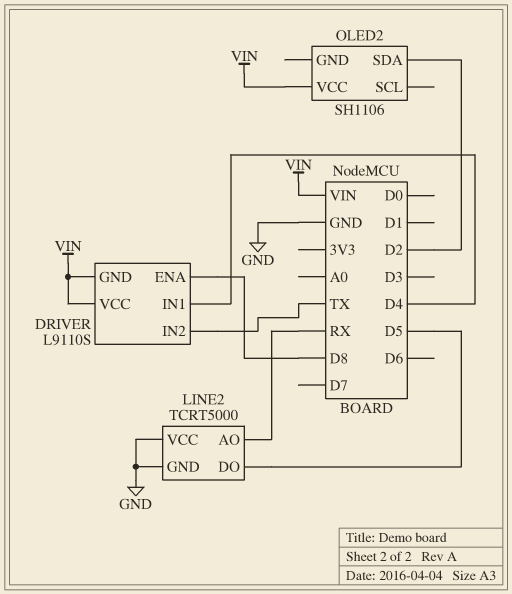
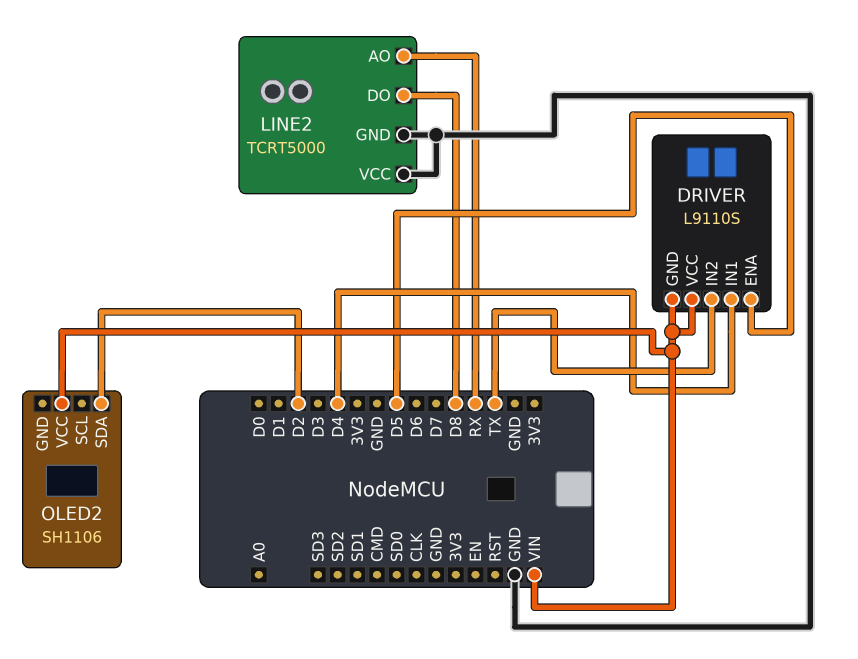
DRIVER pin ENA: D8 -> D5
LINE2 pin DO: D5 -> D8

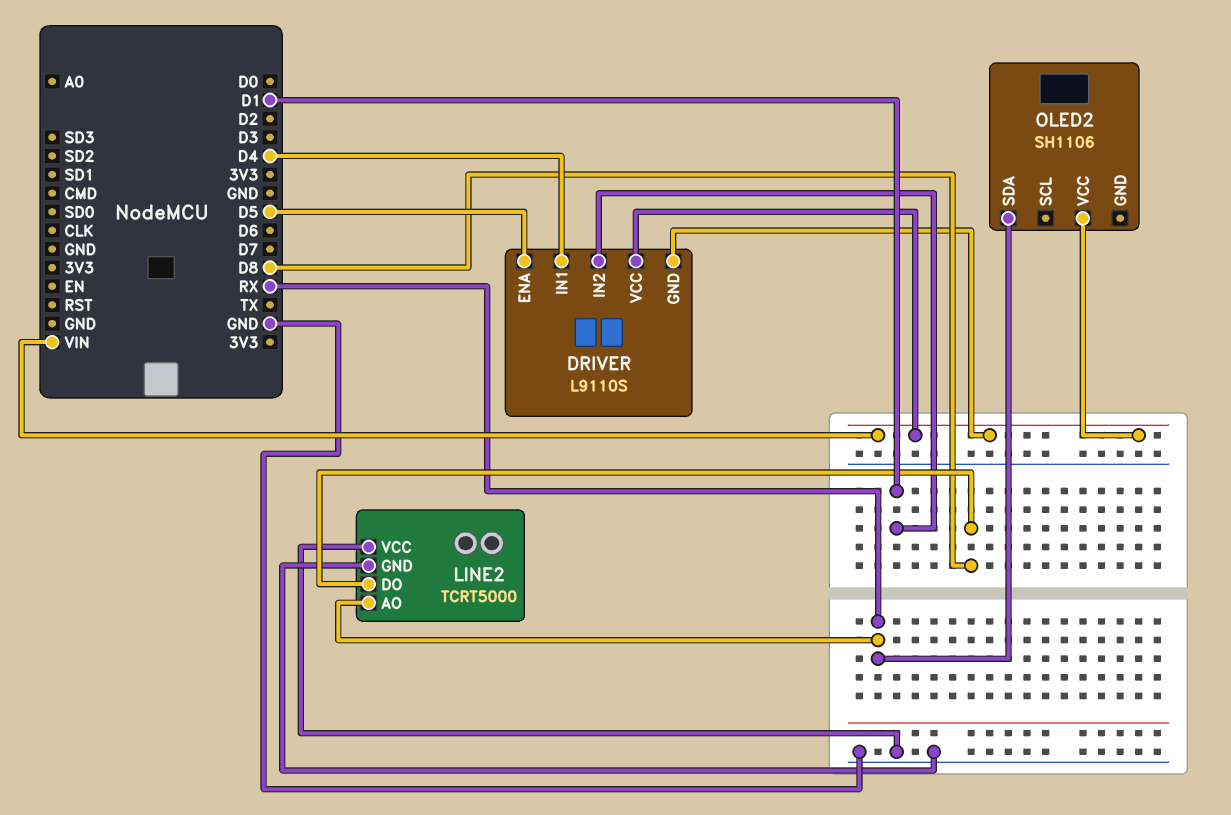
DRIVER pin IN2: TX -> D1
OLED2 pin SDA: D2 -> RX

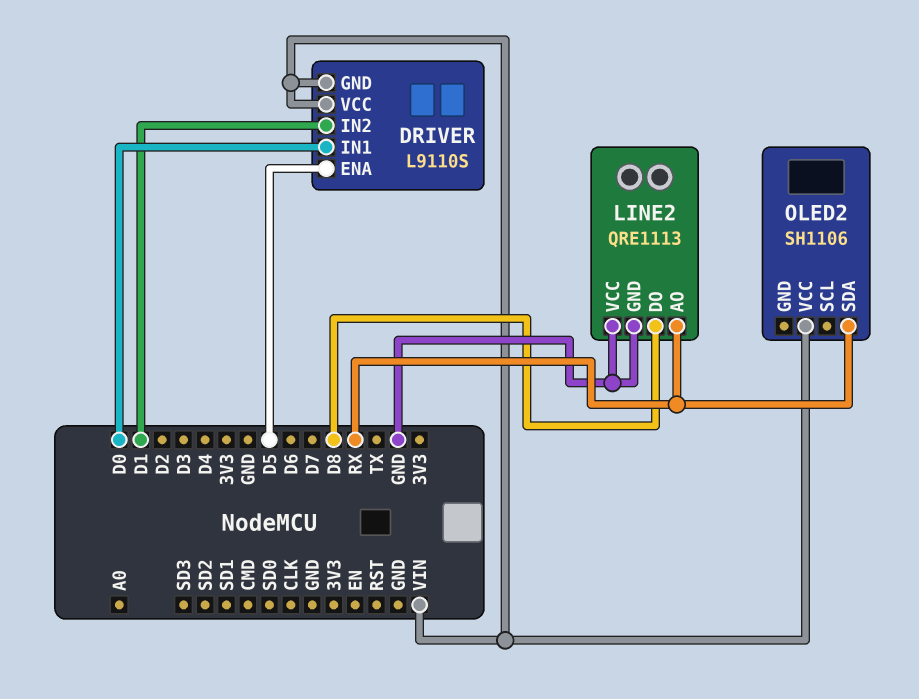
DRIVER pin IN1: D4 -> D0
LINE2: TCRT5000 -> QRE1113

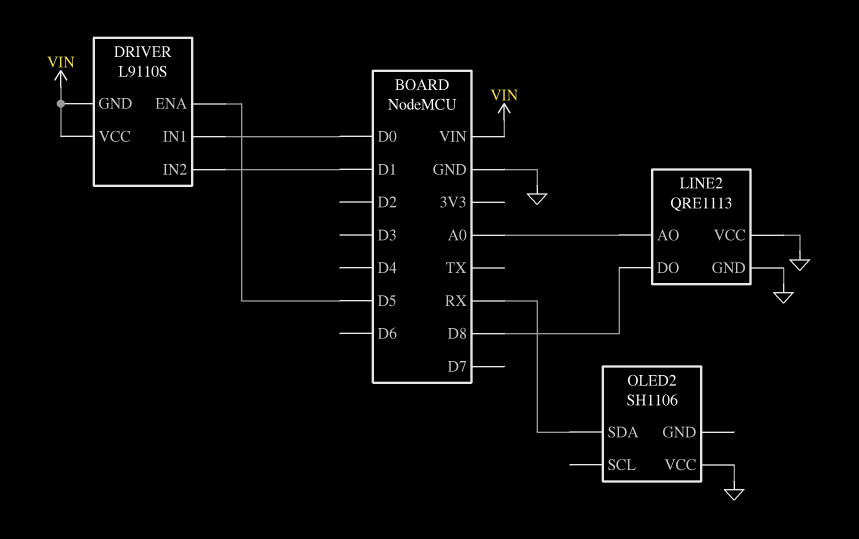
LINE2 pin AO: RX -> A0
OLED2 pin VCC: VIN -> GND

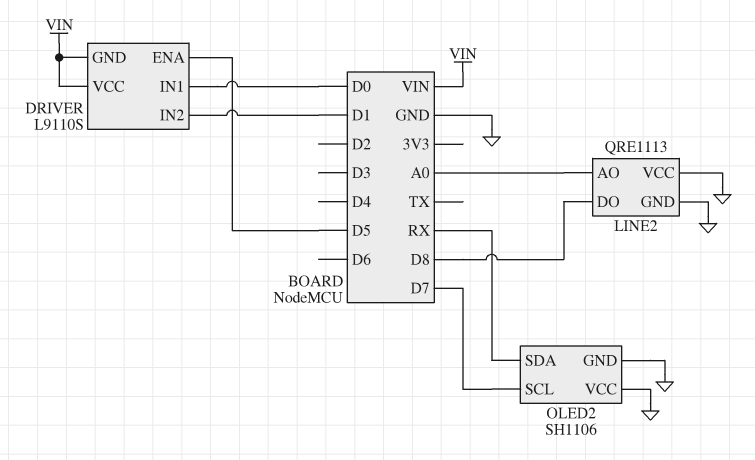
OLED2 pin GND: none -> GND
OLED2 pin SCL: none -> D7

